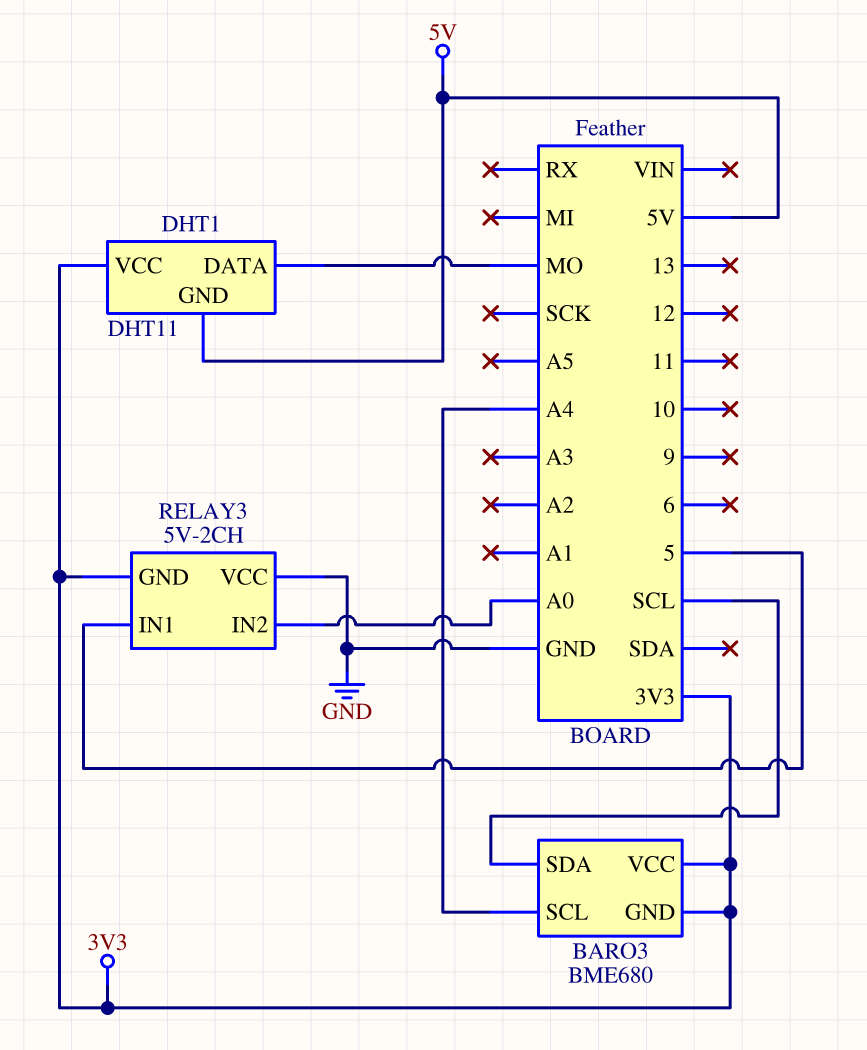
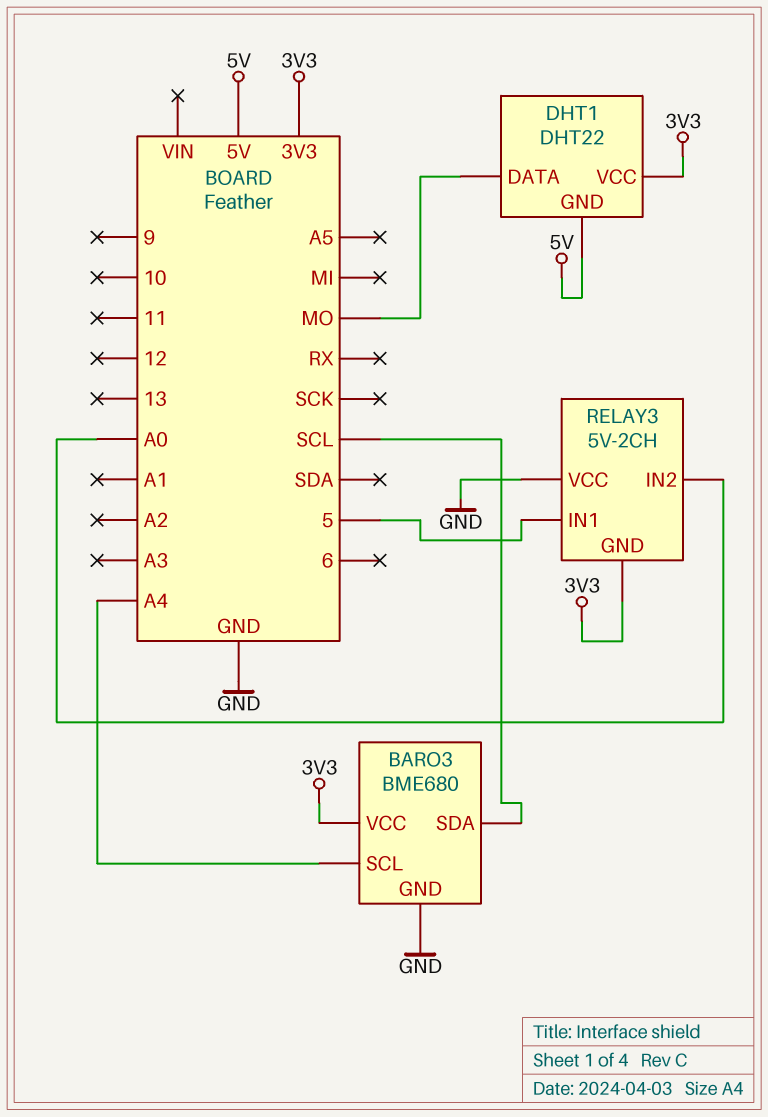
BARO3 pin GND: 3V3 -> GND
DHT1: DHT11 -> DHT22

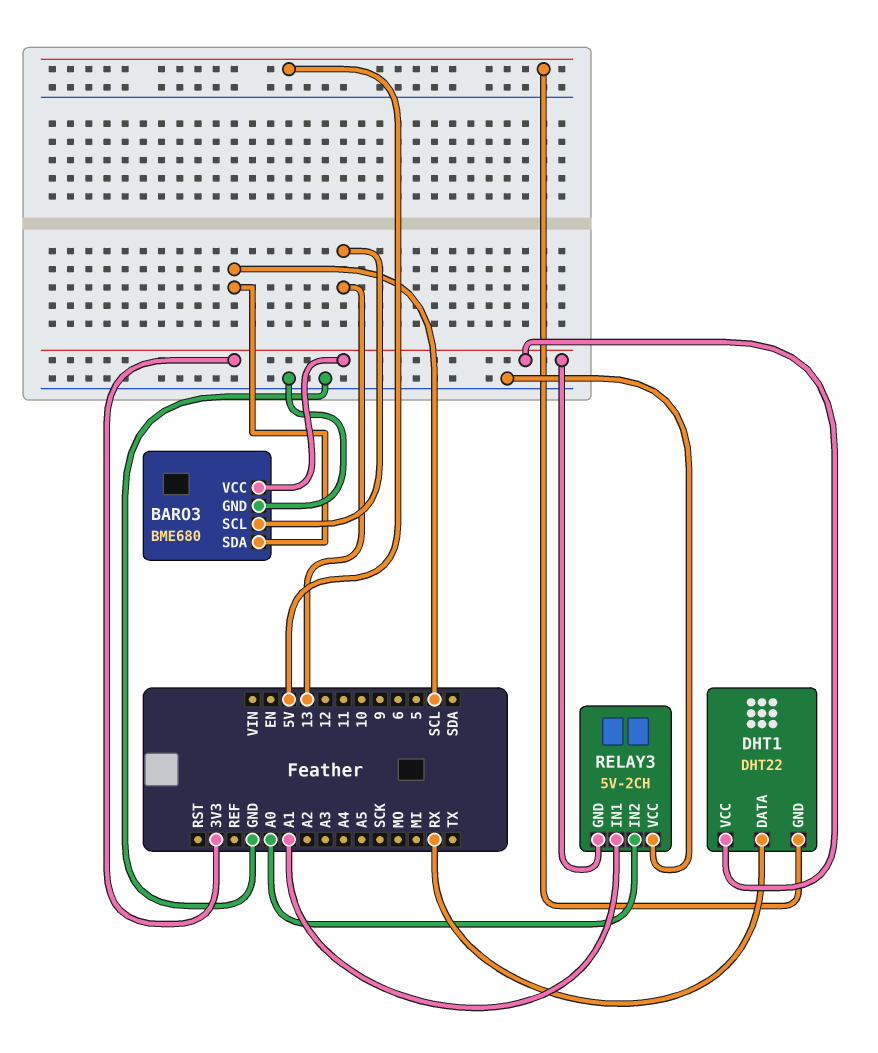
BARO3 pin SCL: A4 -> 13
DHT1 pin DATA: MO -> RX
RELAY3 pin IN1: 5 -> A1

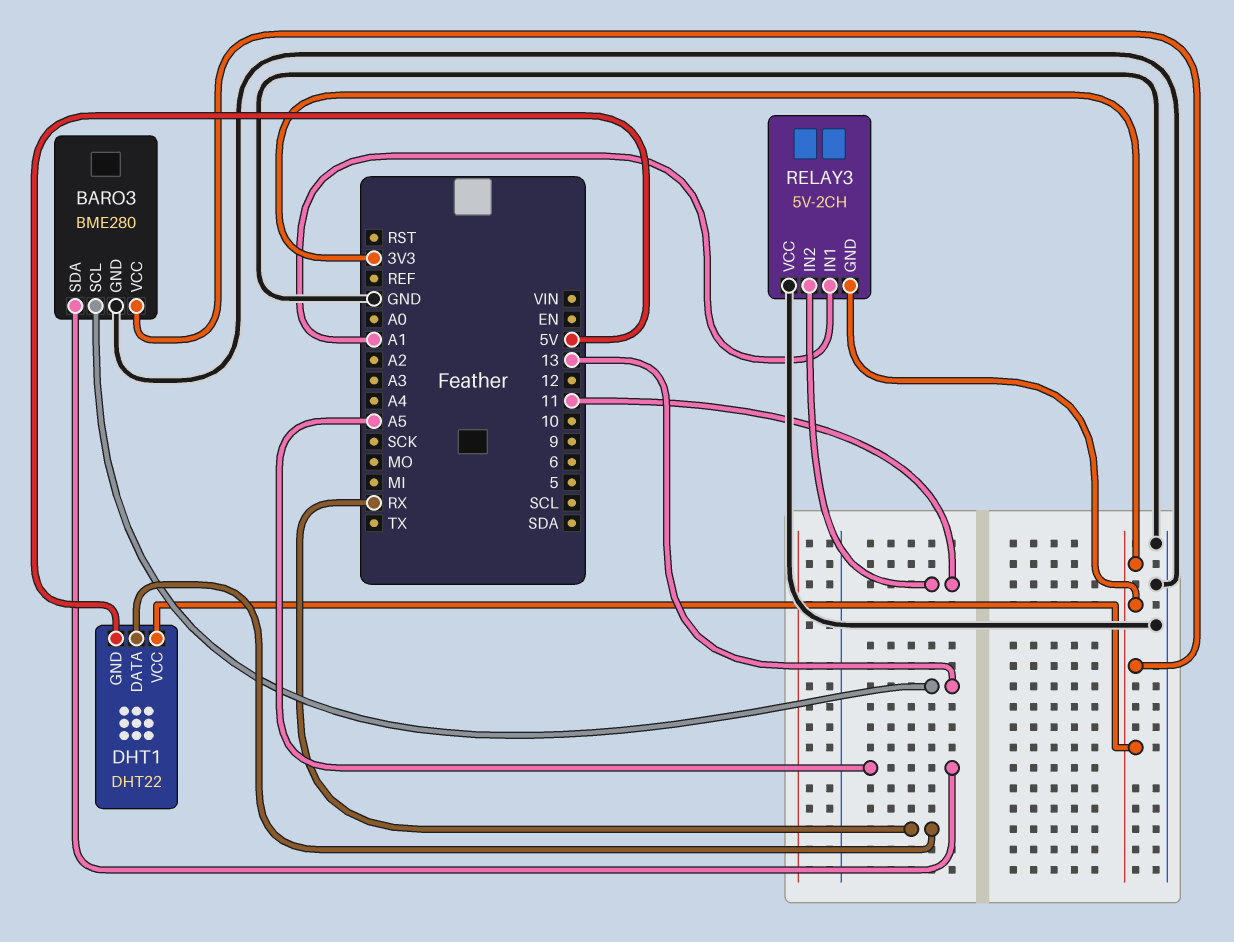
BARO3: BME680 -> BME280
BARO3 pin SDA: SCL -> A5
RELAY3 pin IN2: A0 -> 11

